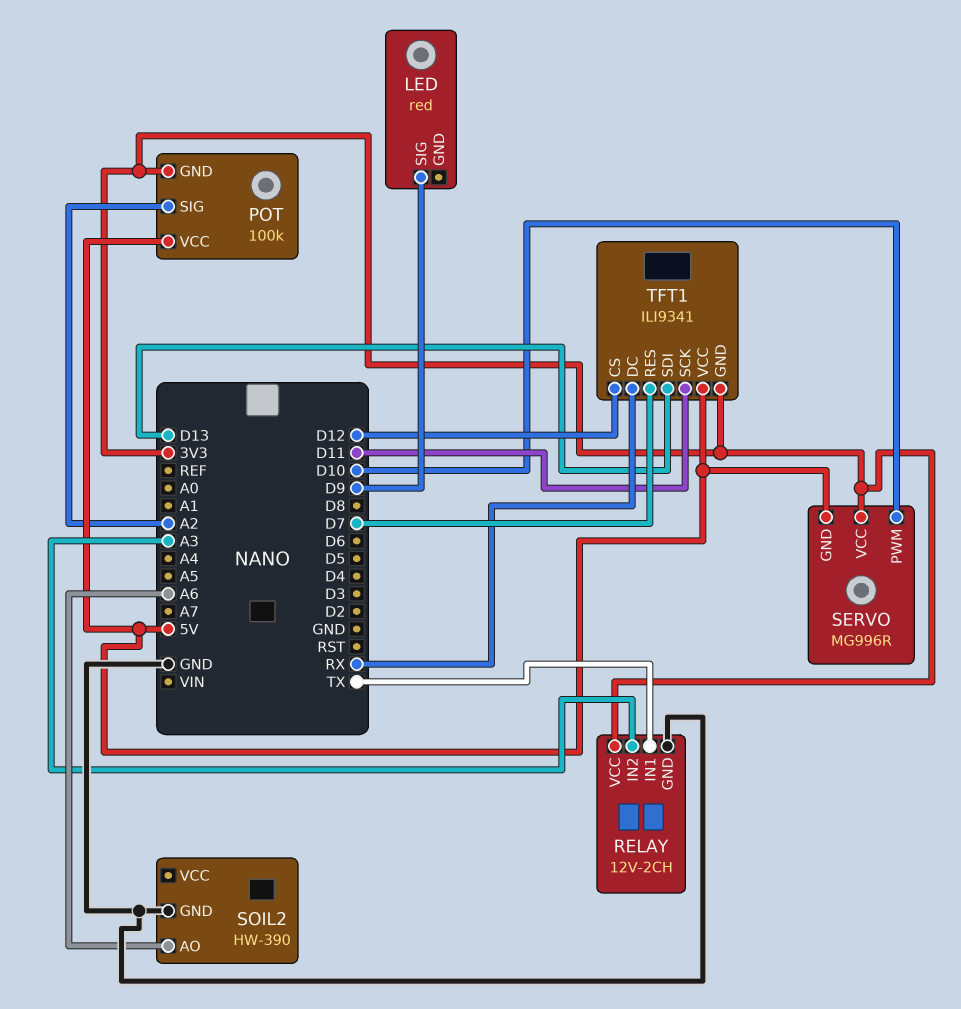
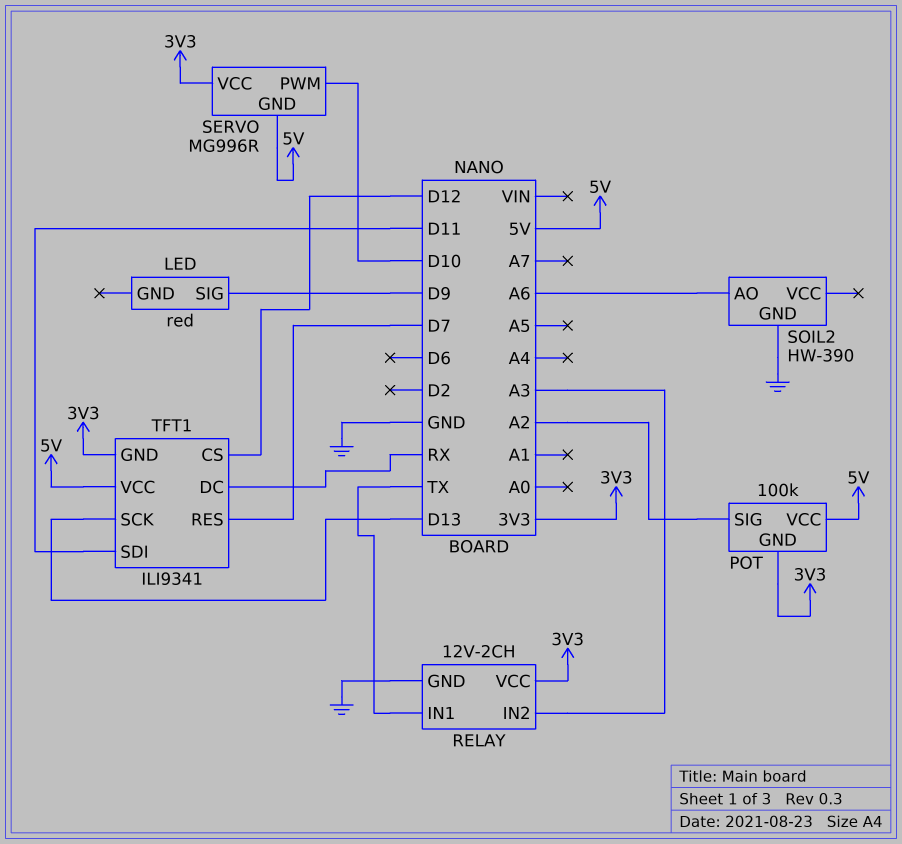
TFT1 pin SCK: D11 -> D13
TFT1 pin SDI: D13 -> D11

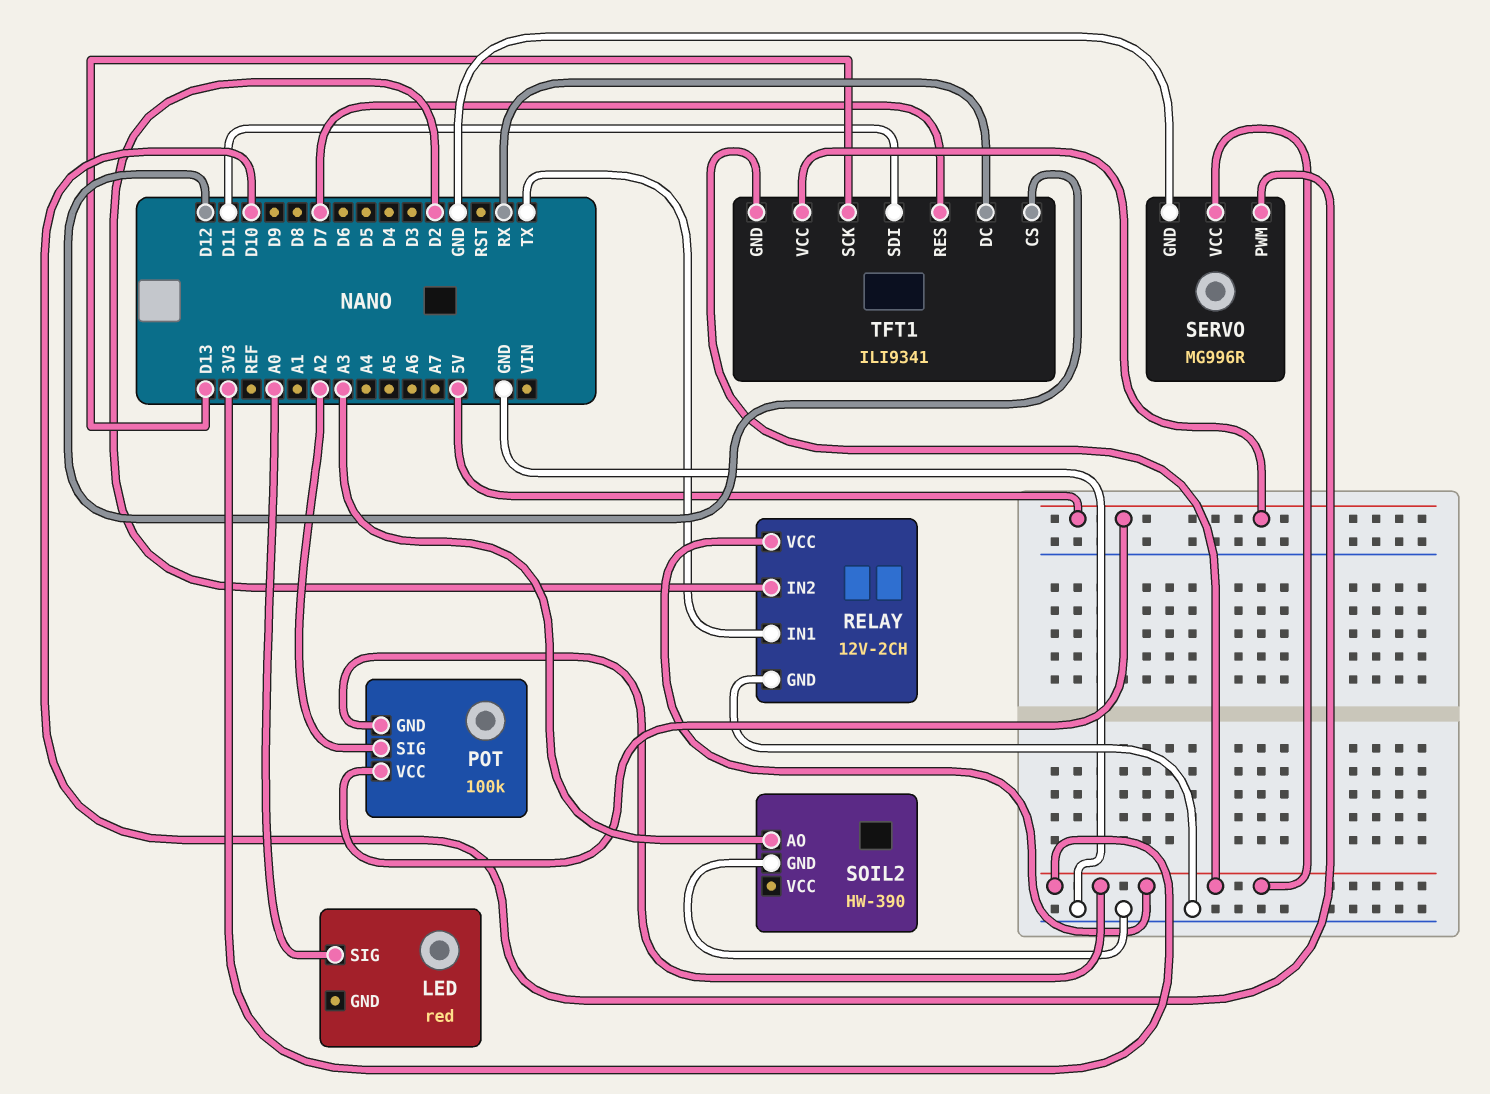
LED pin SIG: D9 -> A0
RELAY pin IN2: A3 -> D2
SERVO pin GND: 5V -> GND
SOIL2 pin AO: A6 -> A3

